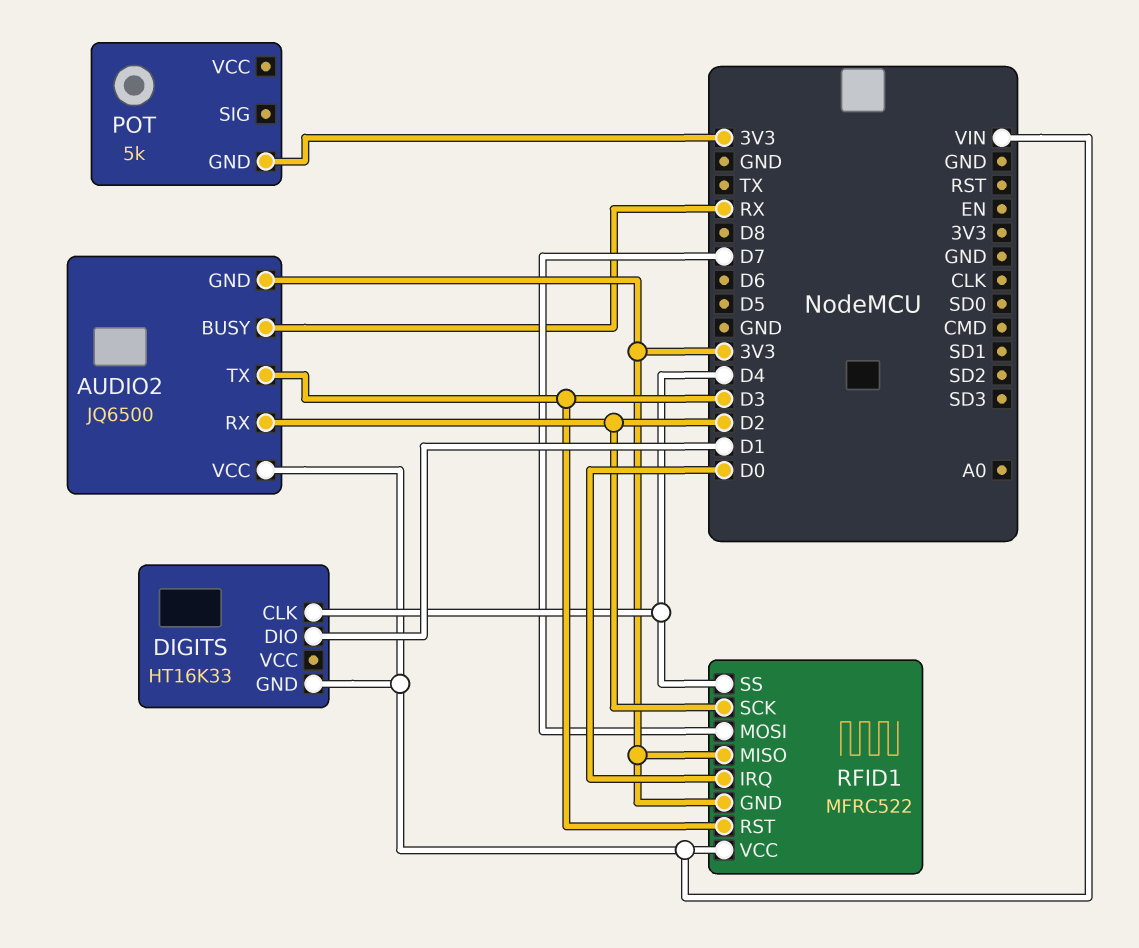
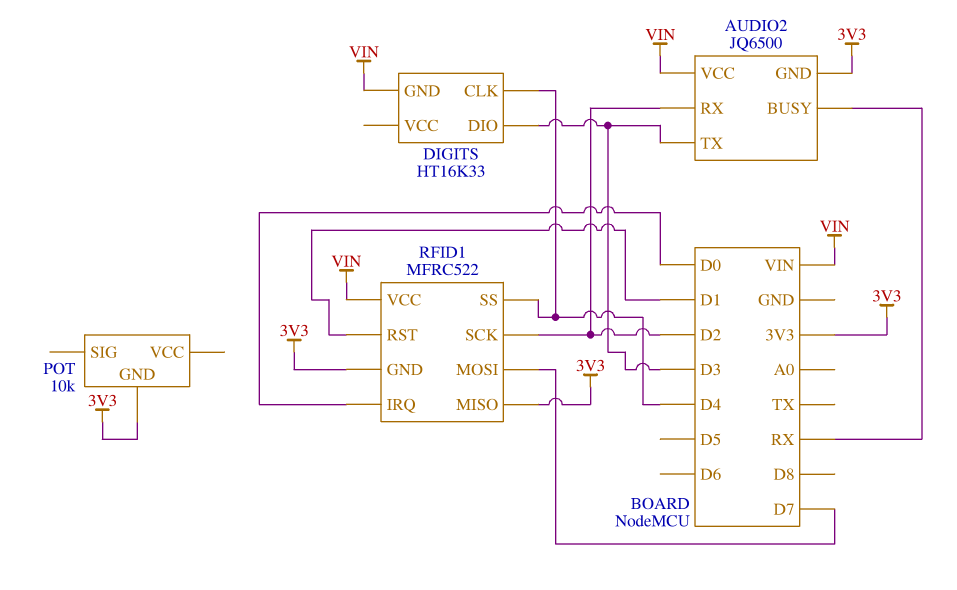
DIGITS pin DIO: D1 -> D3
POT: 5k -> 10k
RFID1 pin RST: D3 -> D1

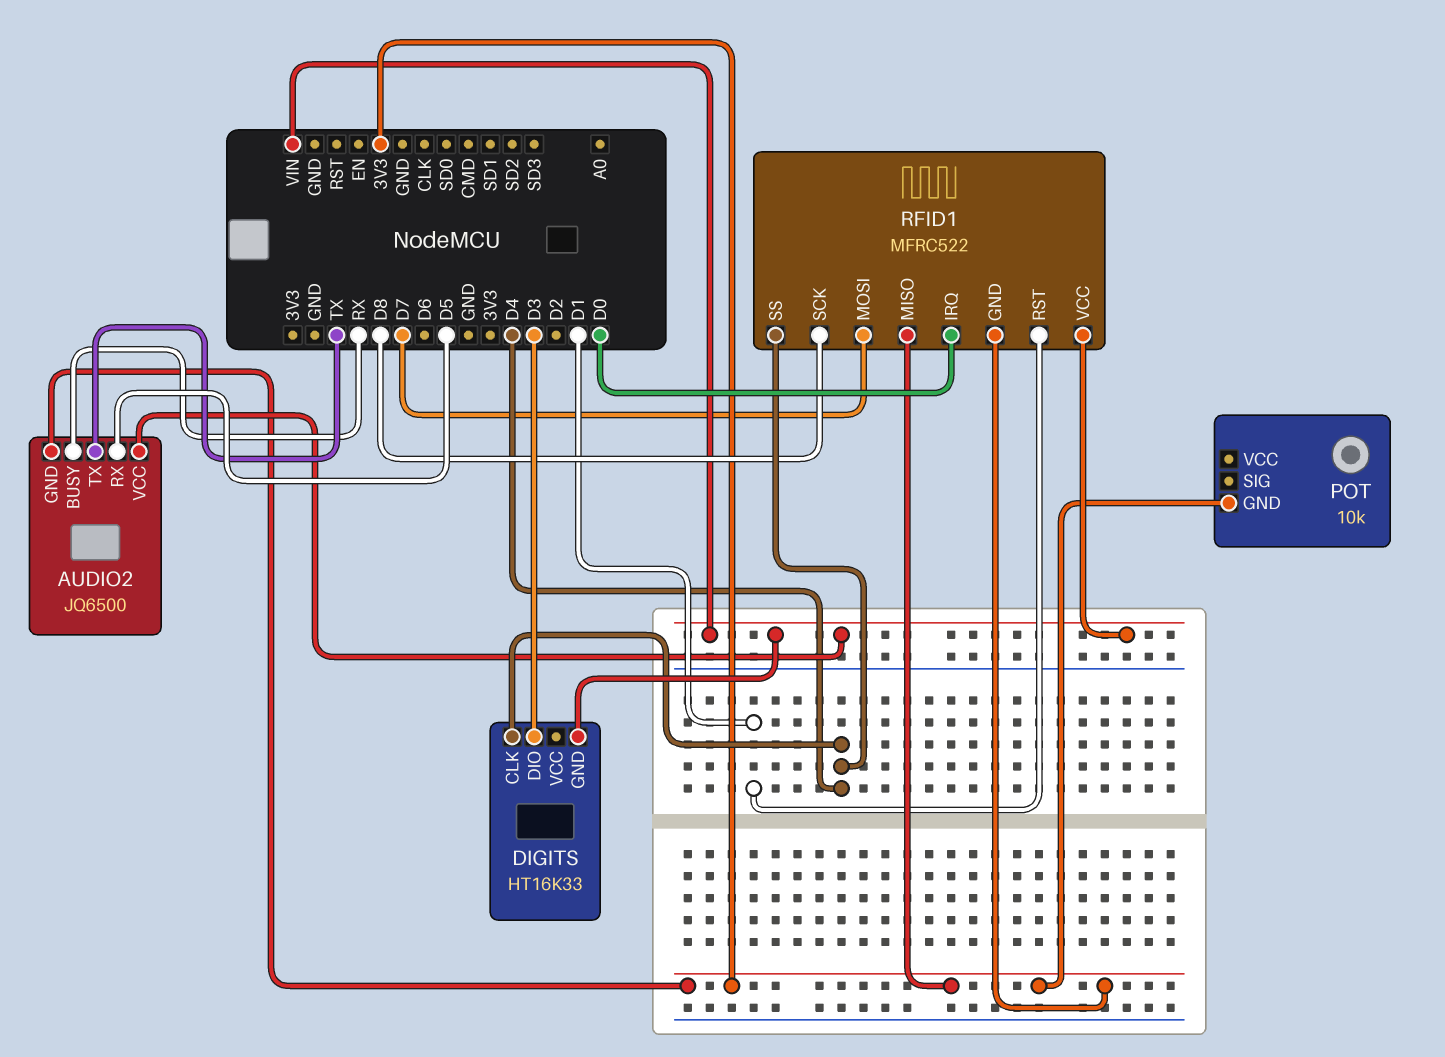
AUDIO2 pin RX: D2 -> D5
AUDIO2 pin TX: D3 -> TX
RFID1 pin SCK: D2 -> D8

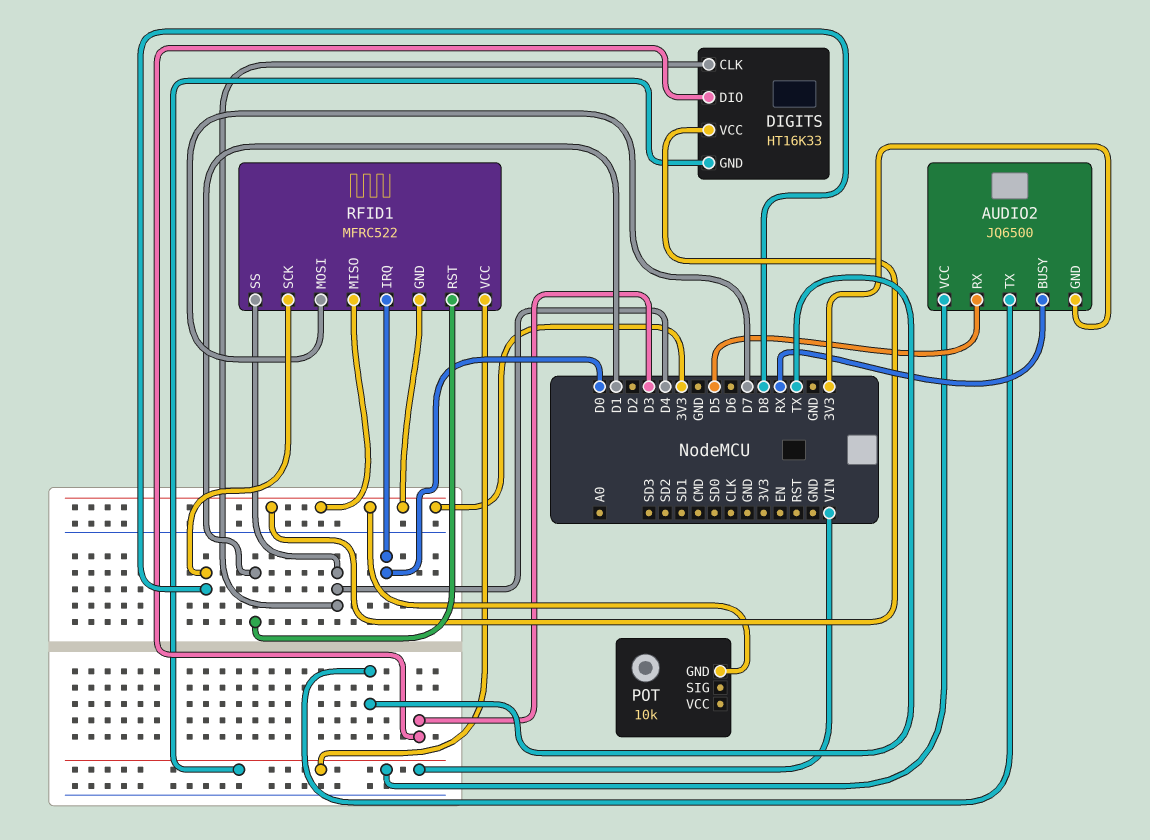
DIGITS pin VCC: none -> 3V3

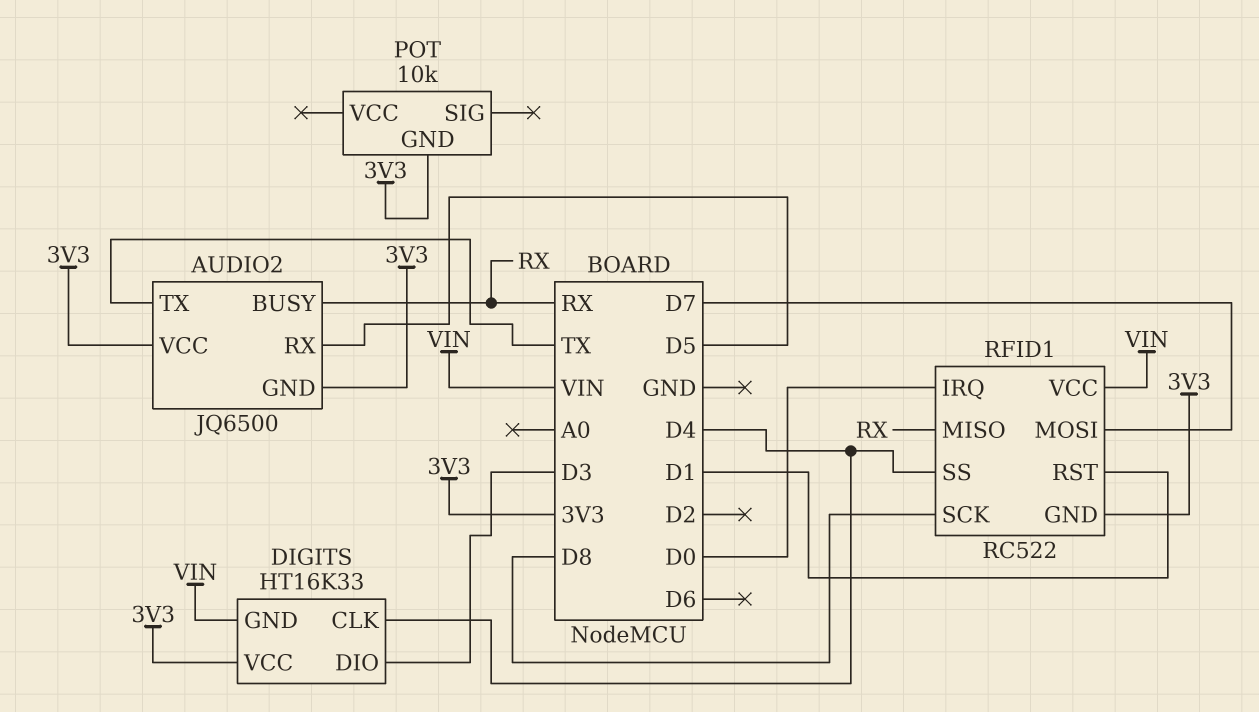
AUDIO2 pin VCC: VIN -> 3V3
RFID1: MFRC522 -> RC522
RFID1 pin MISO: 3V3 -> RX

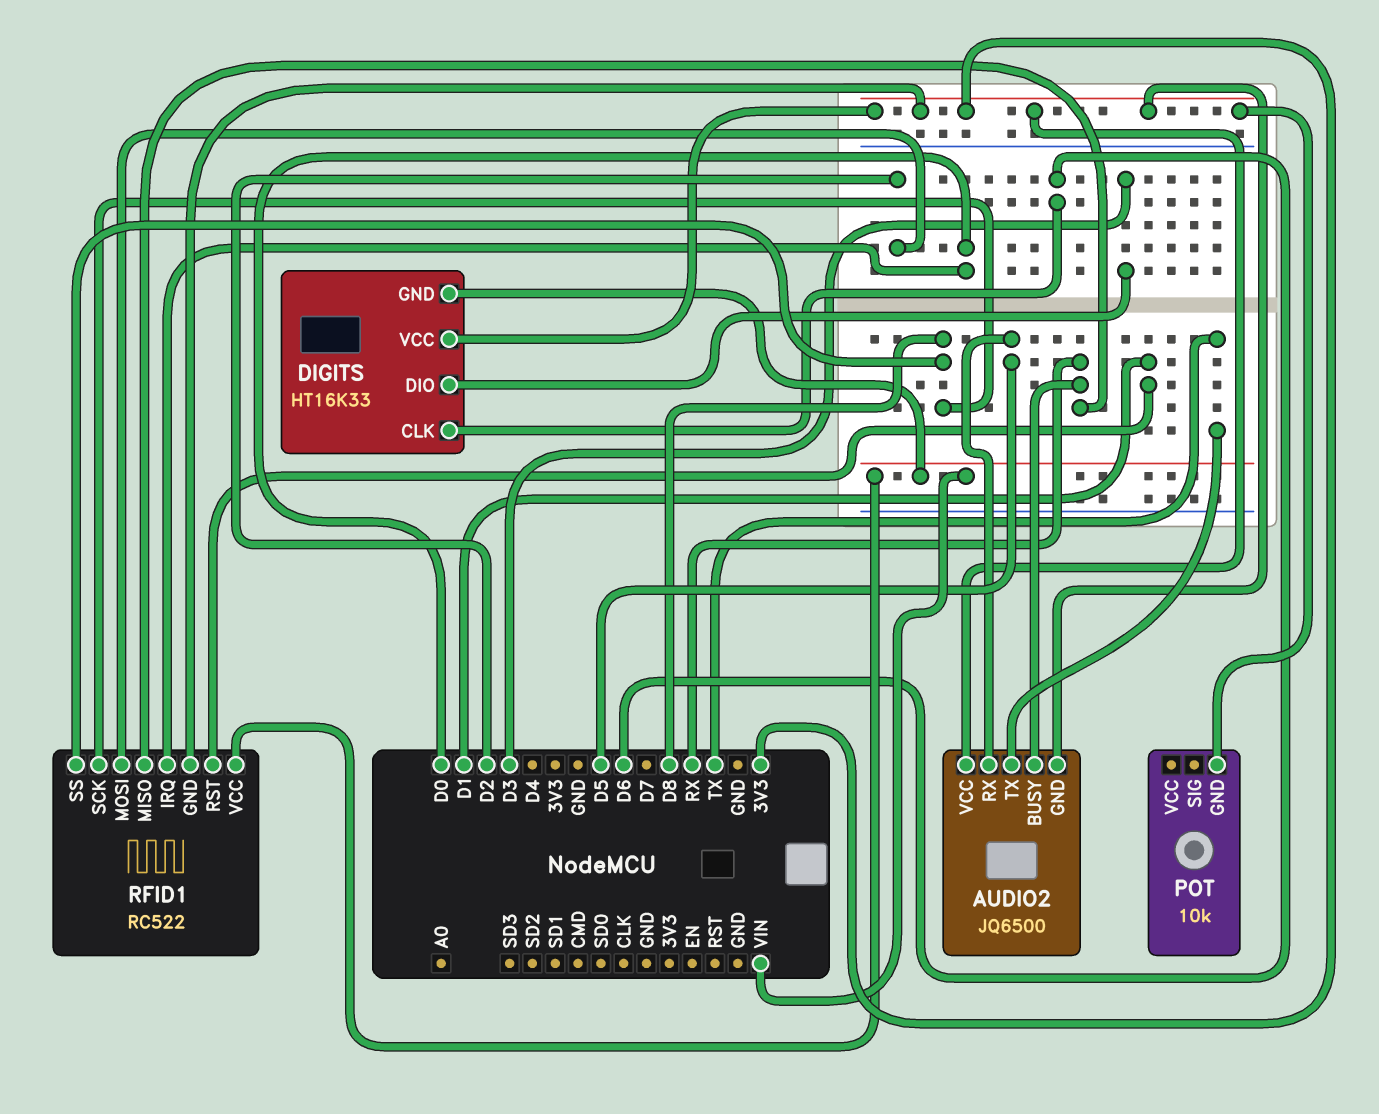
DIGITS pin CLK: D4 -> D6
RFID1 pin MOSI: D7 -> D2
RFID1 pin SS: D4 -> D8

